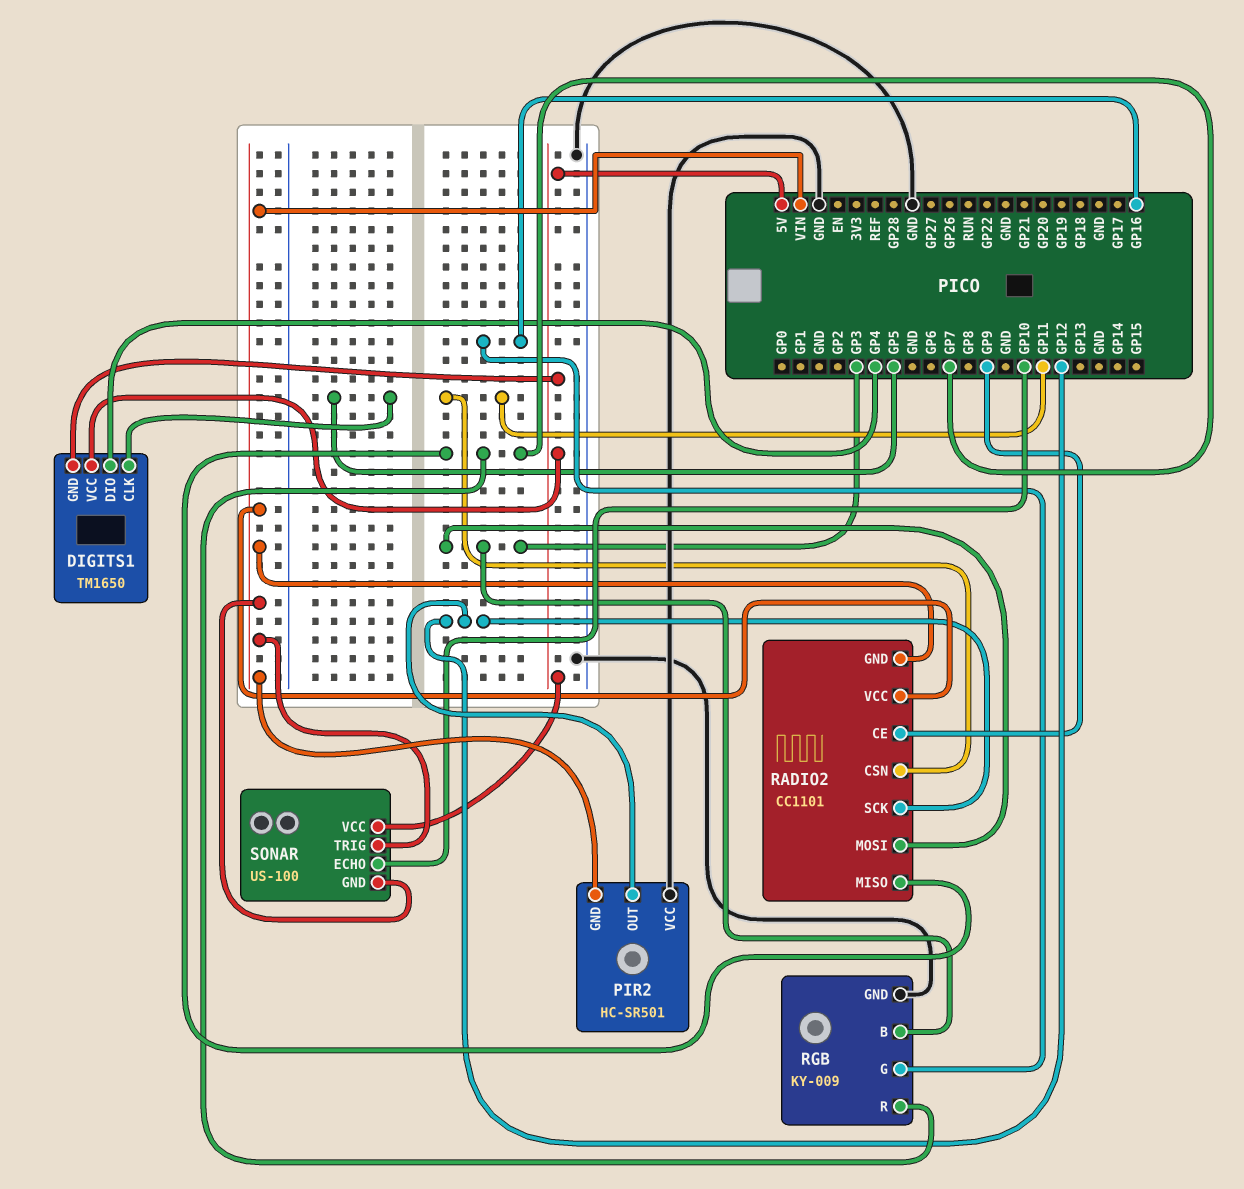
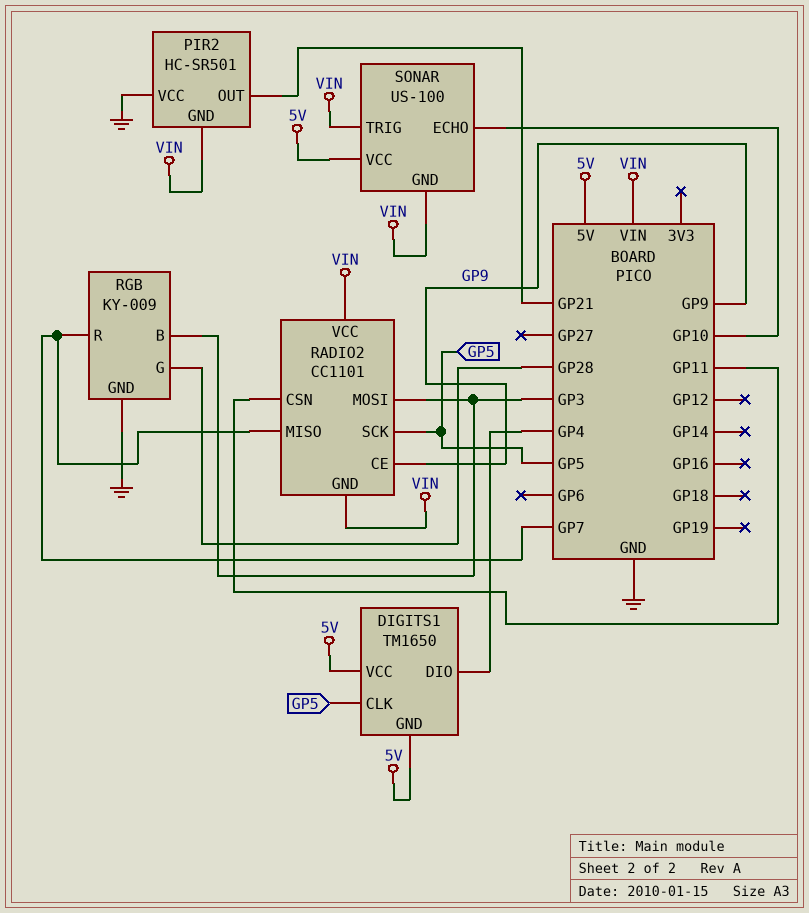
PIR2 pin OUT: GP12 -> GP21
RADIO2 pin SCK: GP12 -> GP5
RGB pin G: GP16 -> GP28

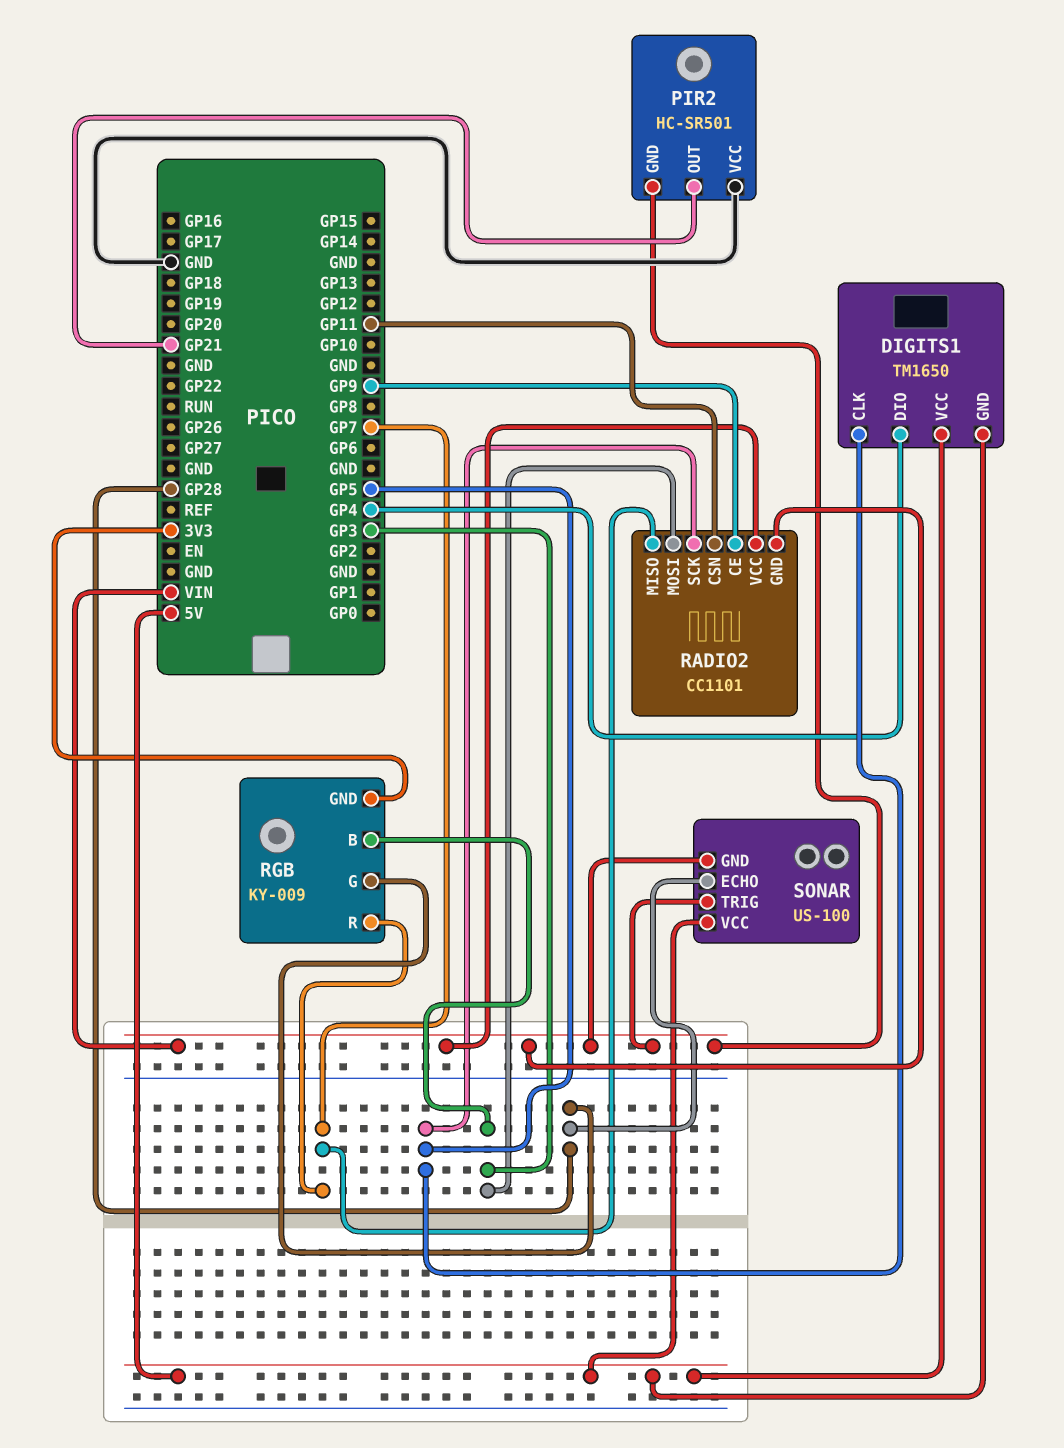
RGB pin GND: GND -> 3V3
SONAR pin ECHO: GP10 -> GP28

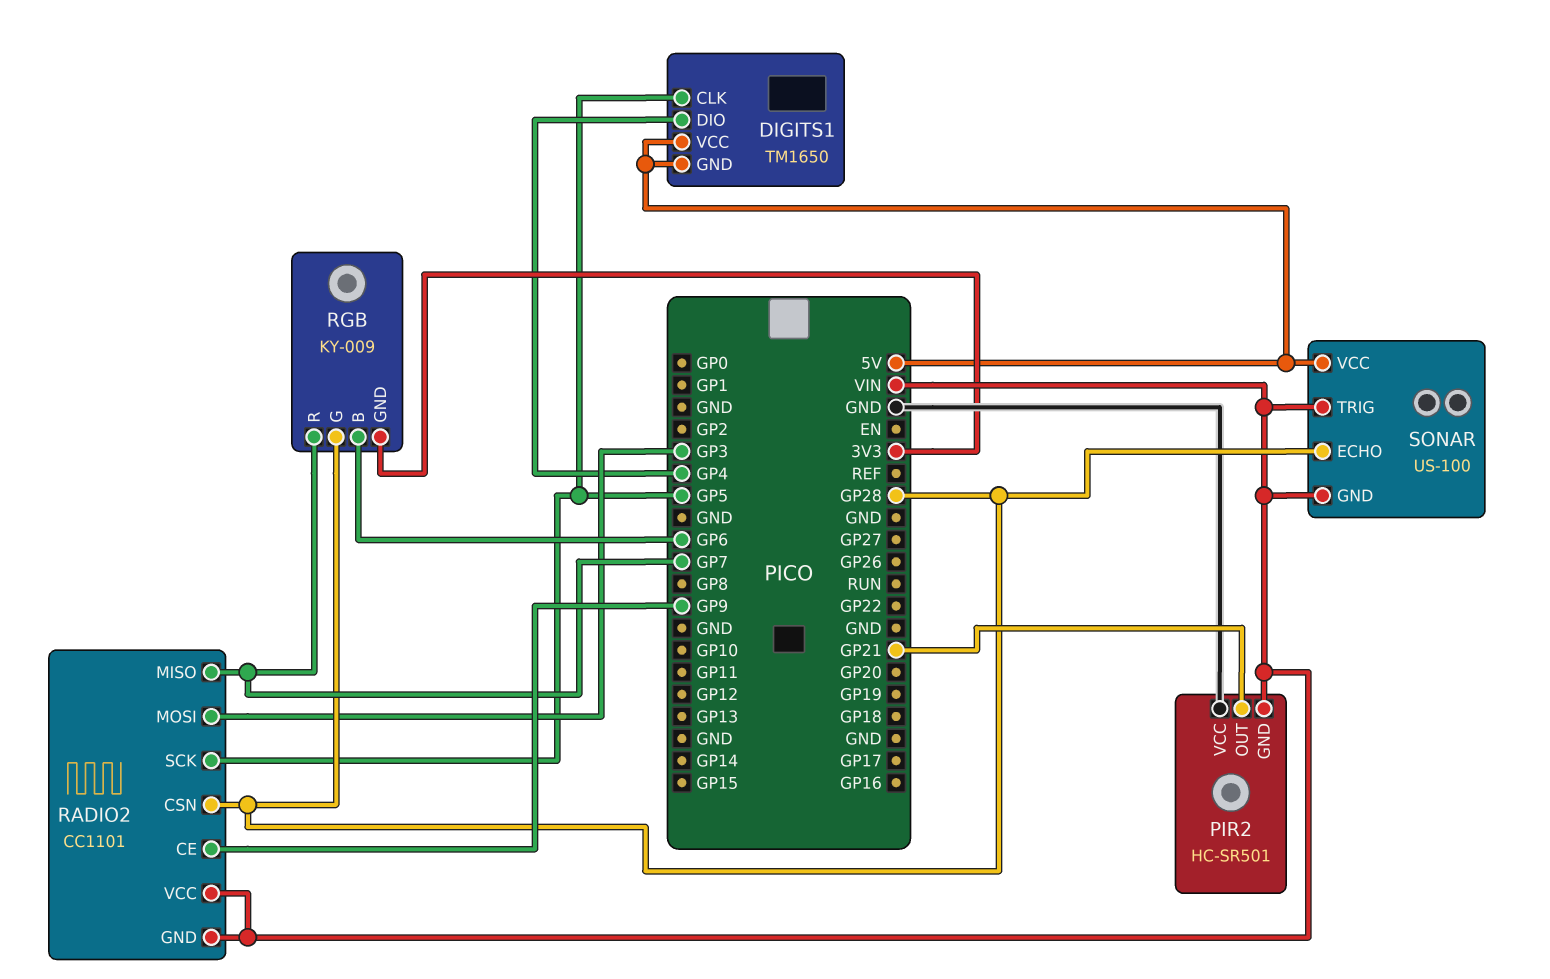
RADIO2 pin CSN: GP11 -> GP28
RGB pin B: GP3 -> GP6

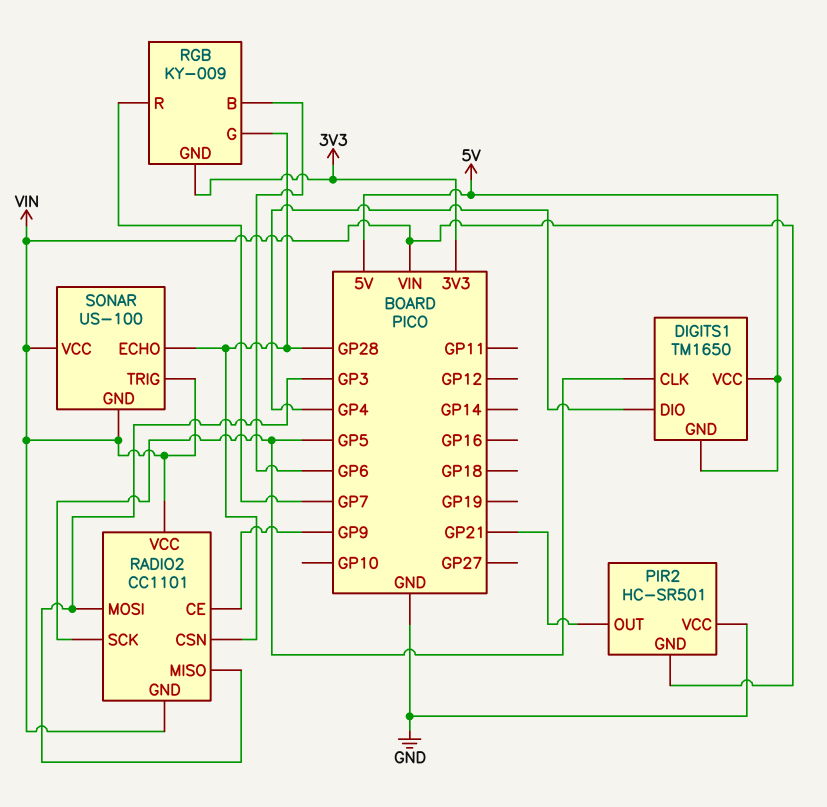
RADIO2 pin MISO: GP7 -> GP3
SONAR pin VCC: 5V -> VIN

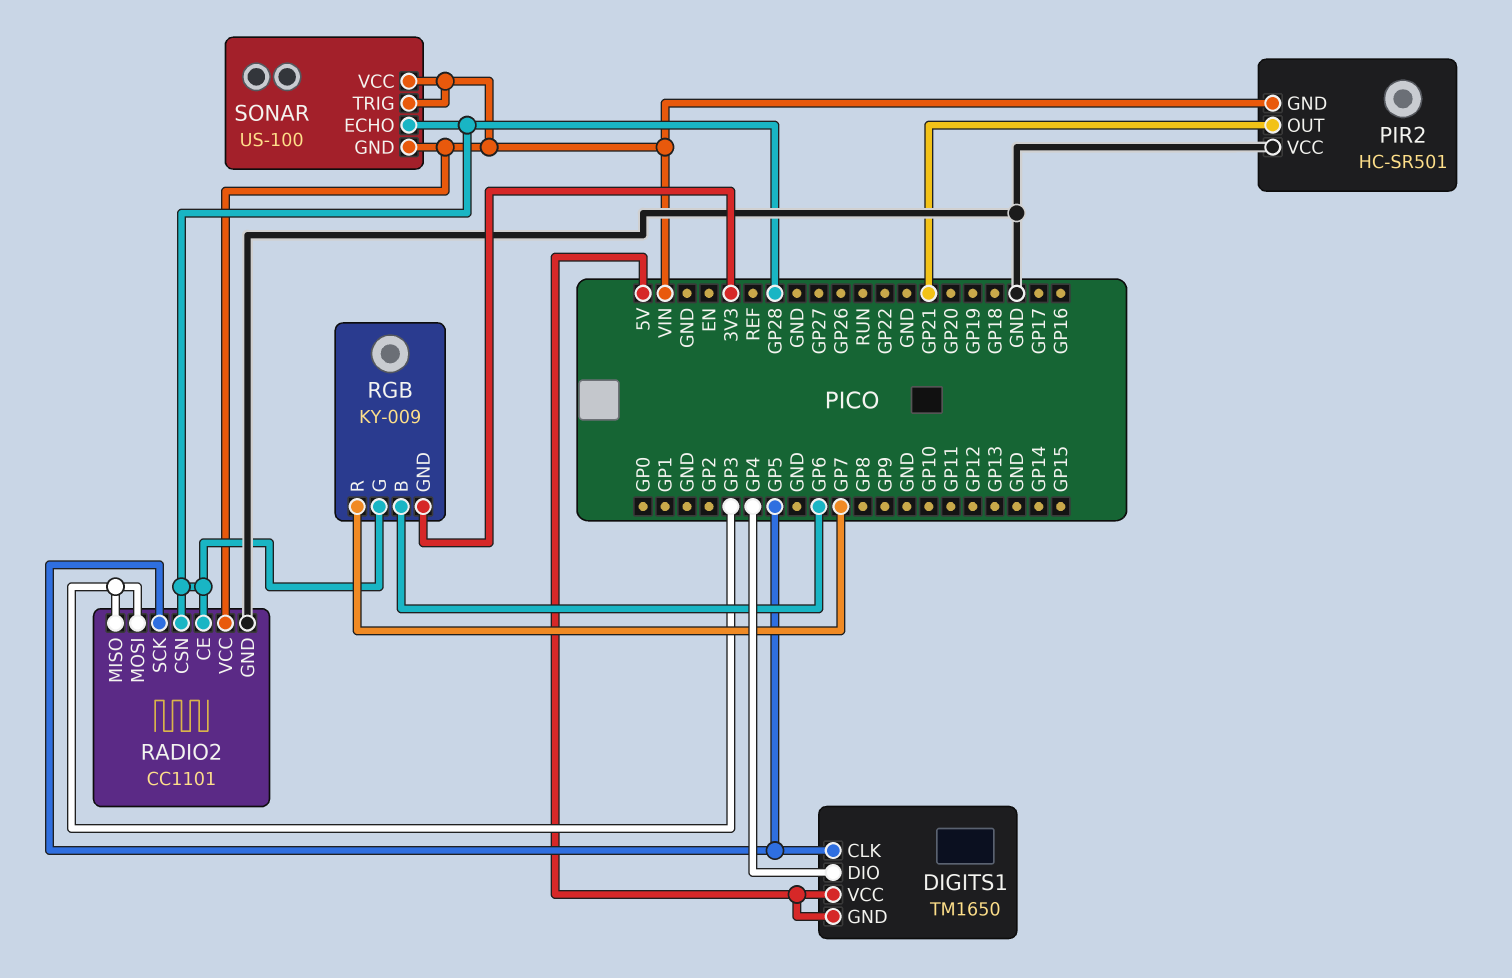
RADIO2 pin CE: GP9 -> GP28
RADIO2 pin GND: VIN -> GND

